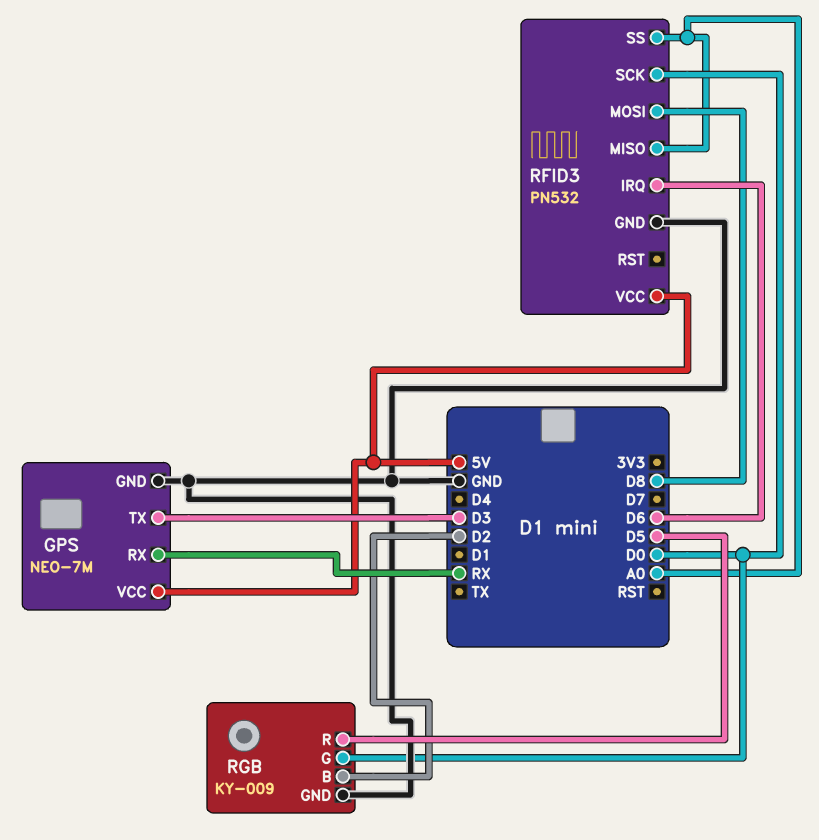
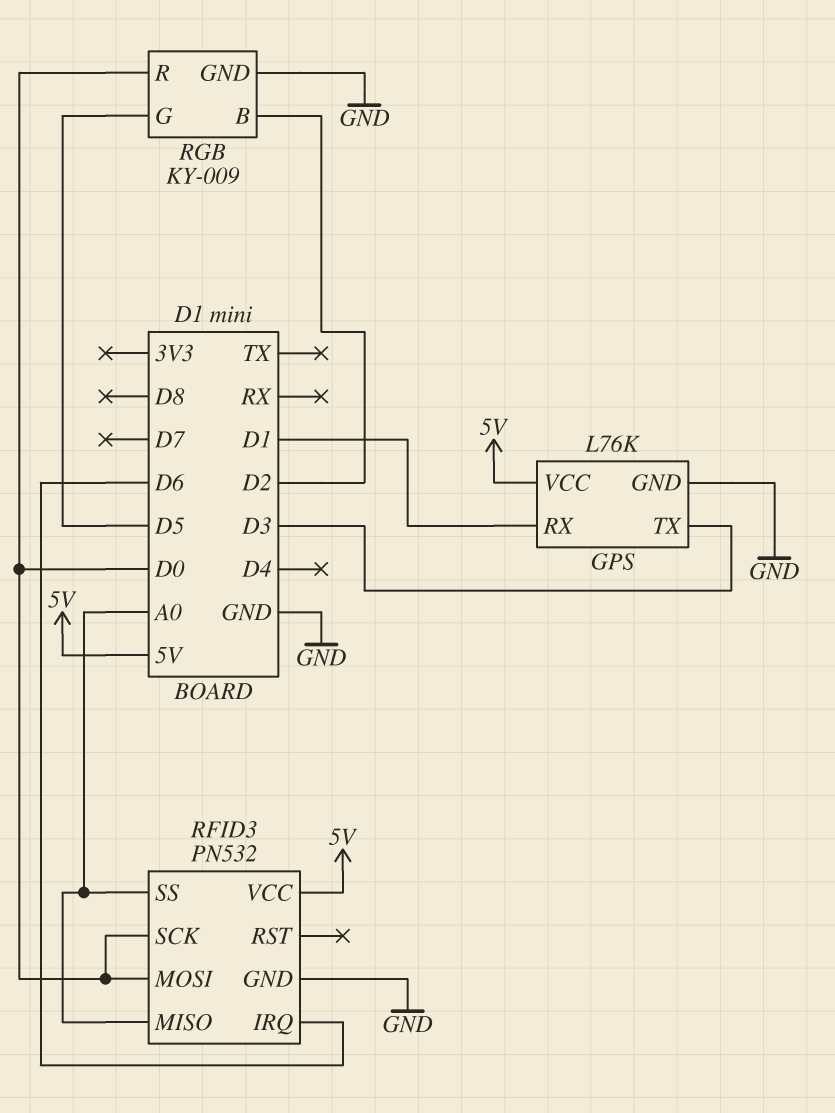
GPS: NEO-7M -> L76K
GPS pin RX: RX -> D1
RFID3 pin MOSI: D8 -> D0
RGB pin G: D0 -> D5
RGB pin R: D5 -> D0

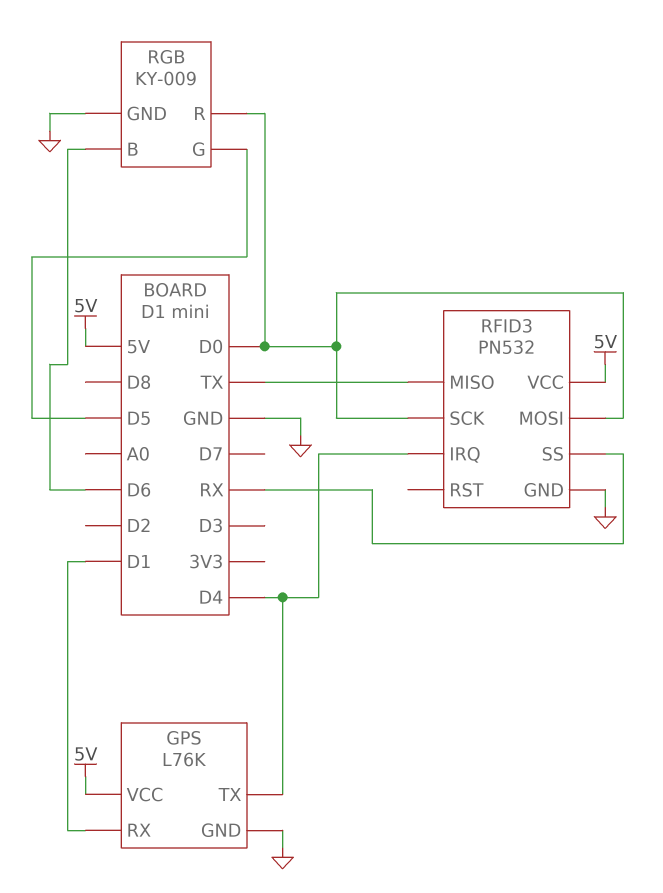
GPS pin TX: D3 -> D4
RFID3 pin IRQ: D6 -> D4
RFID3 pin MISO: A0 -> TX
RFID3 pin SS: A0 -> RX
RGB pin B: D2 -> D6

